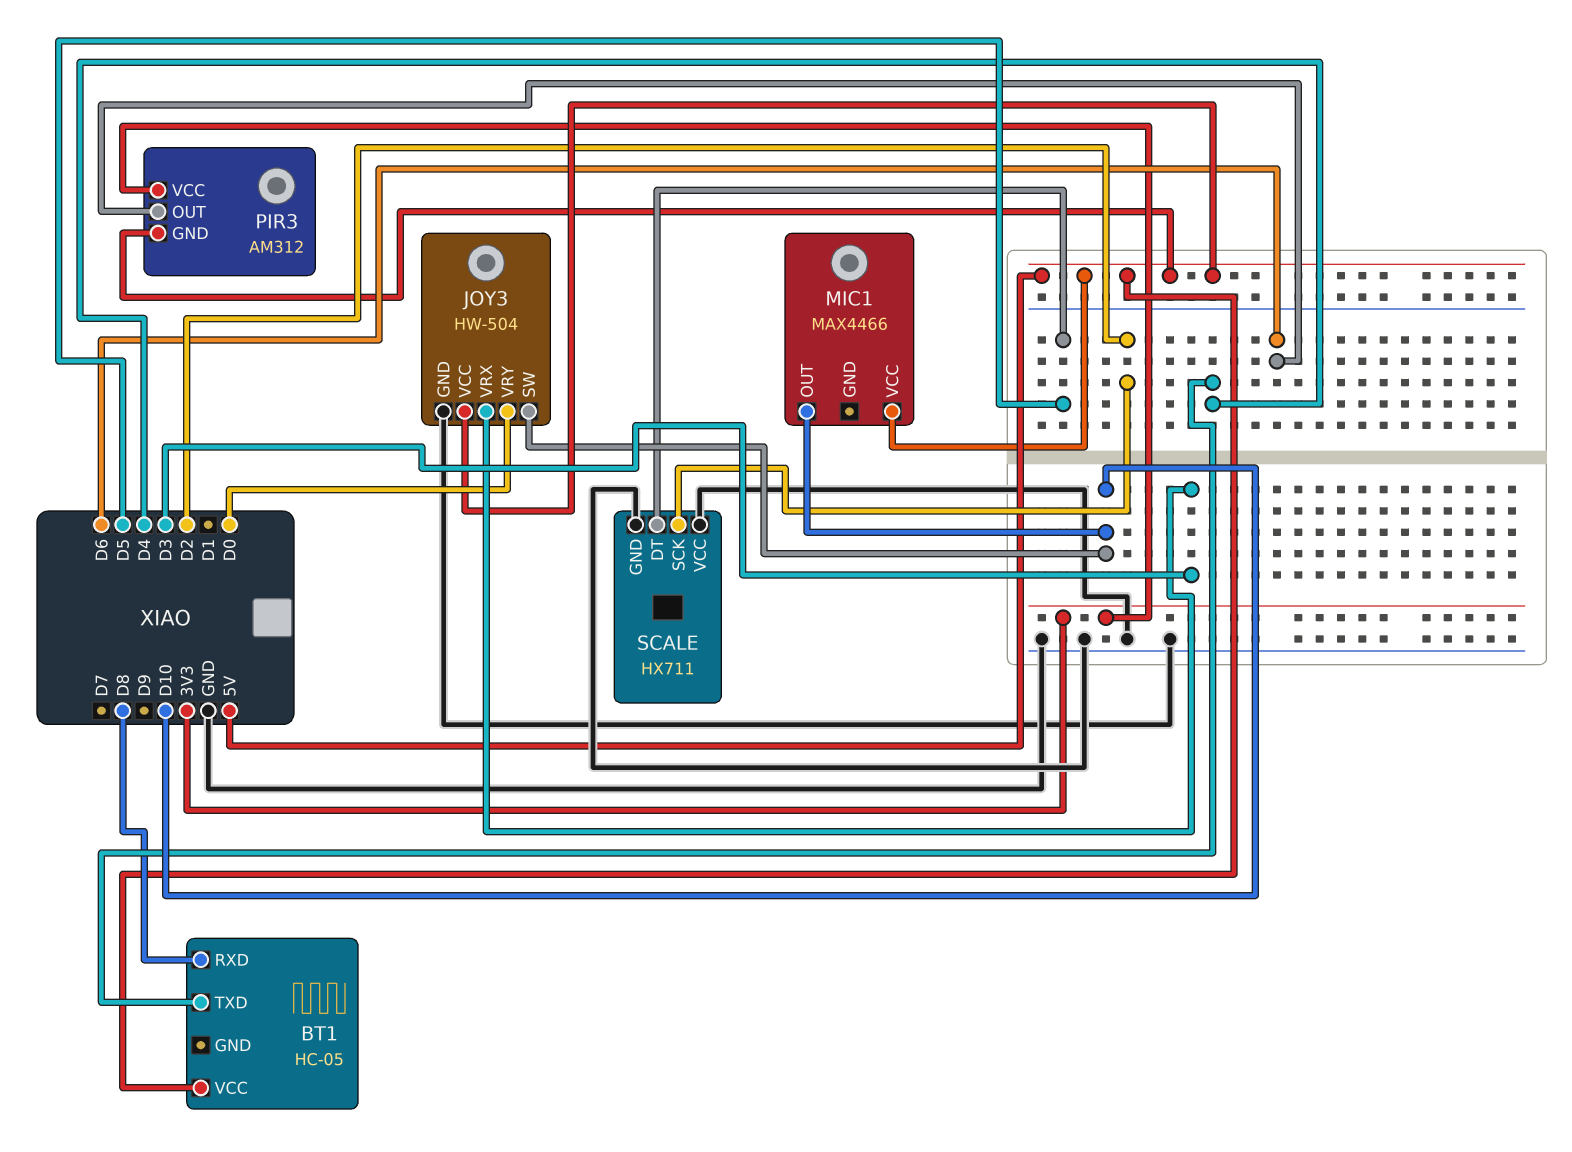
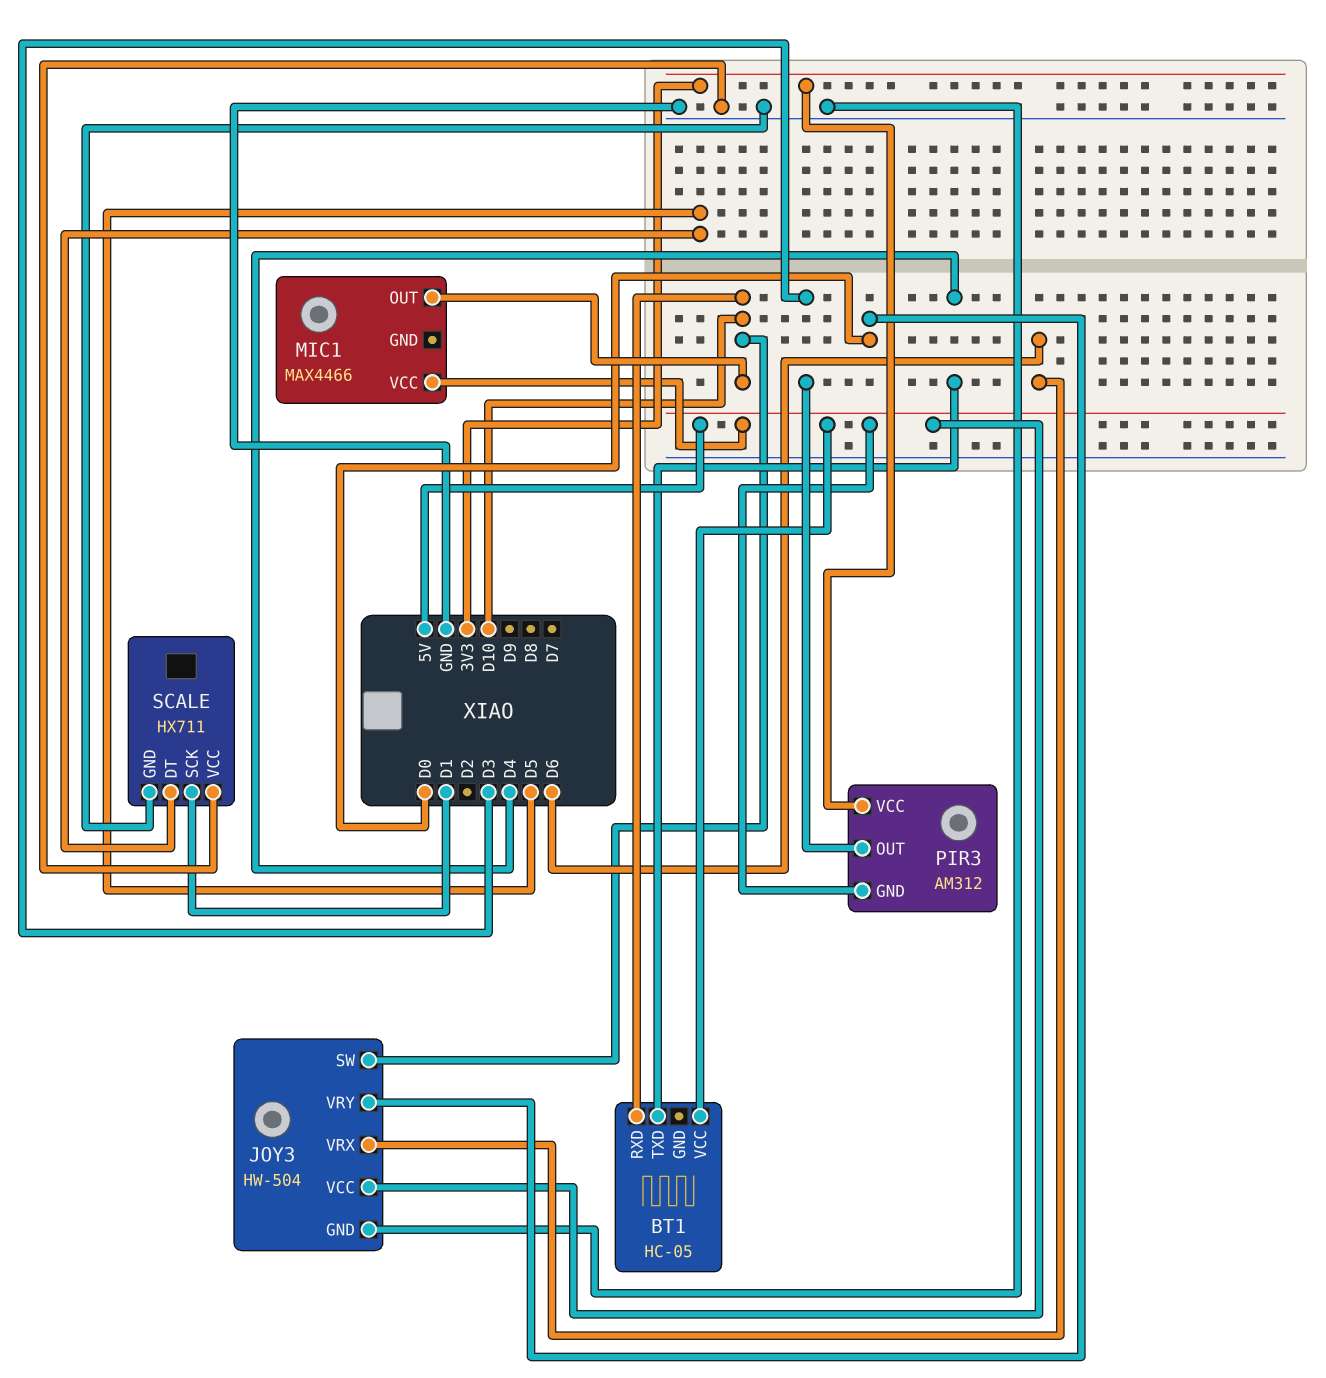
BT1 pin RXD: D8 -> D10
JOY3 pin VRX: D3 -> D6
PIR3 pin OUT: D6 -> D3
SCALE pin SCK: D2 -> D1

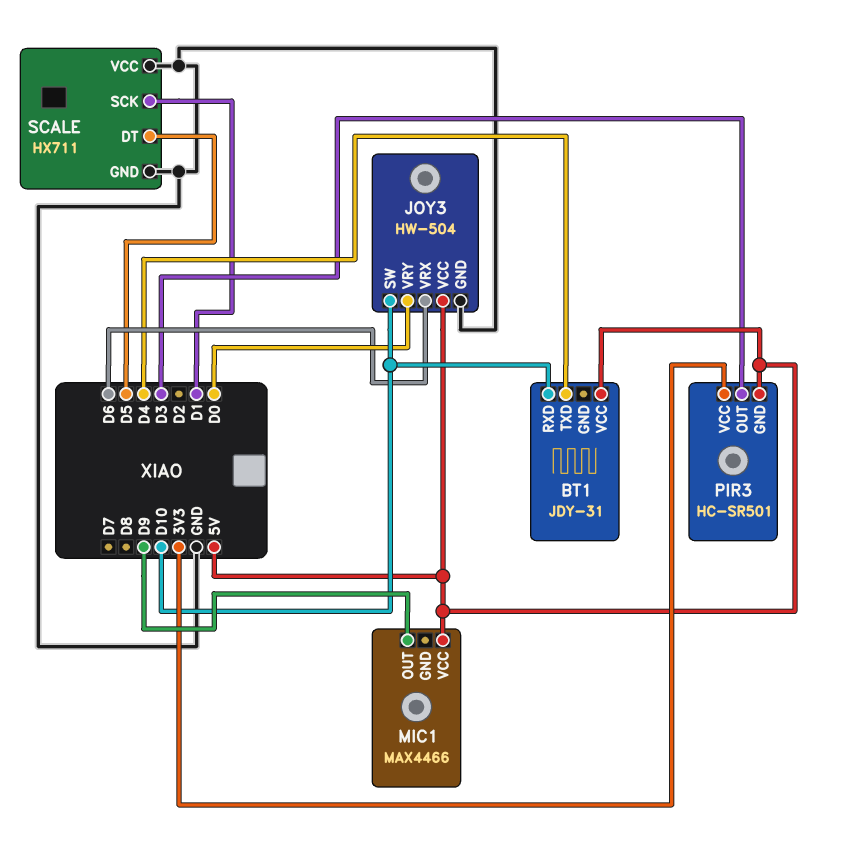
BT1: HC-05 -> JDY-31
MIC1 pin OUT: D10 -> D9
PIR3: AM312 -> HC-SR501

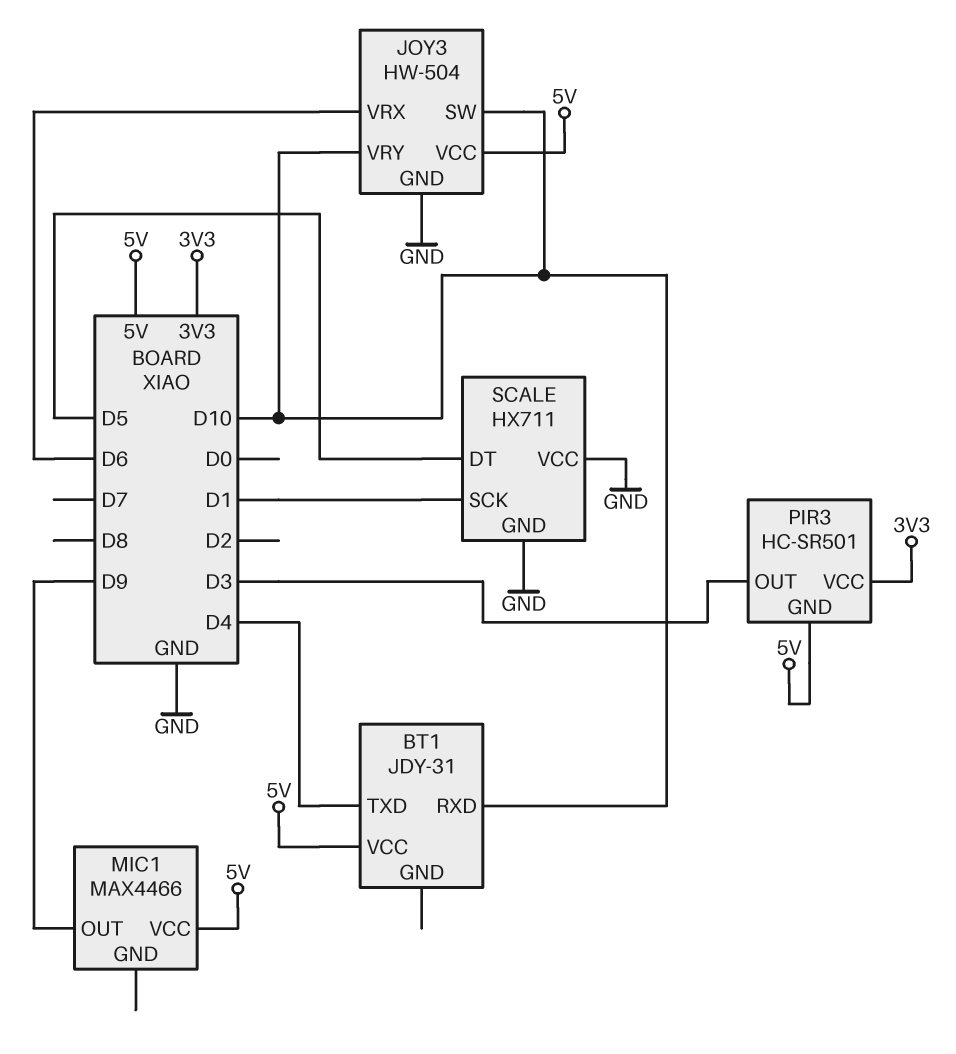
JOY3 pin VRY: D0 -> D10

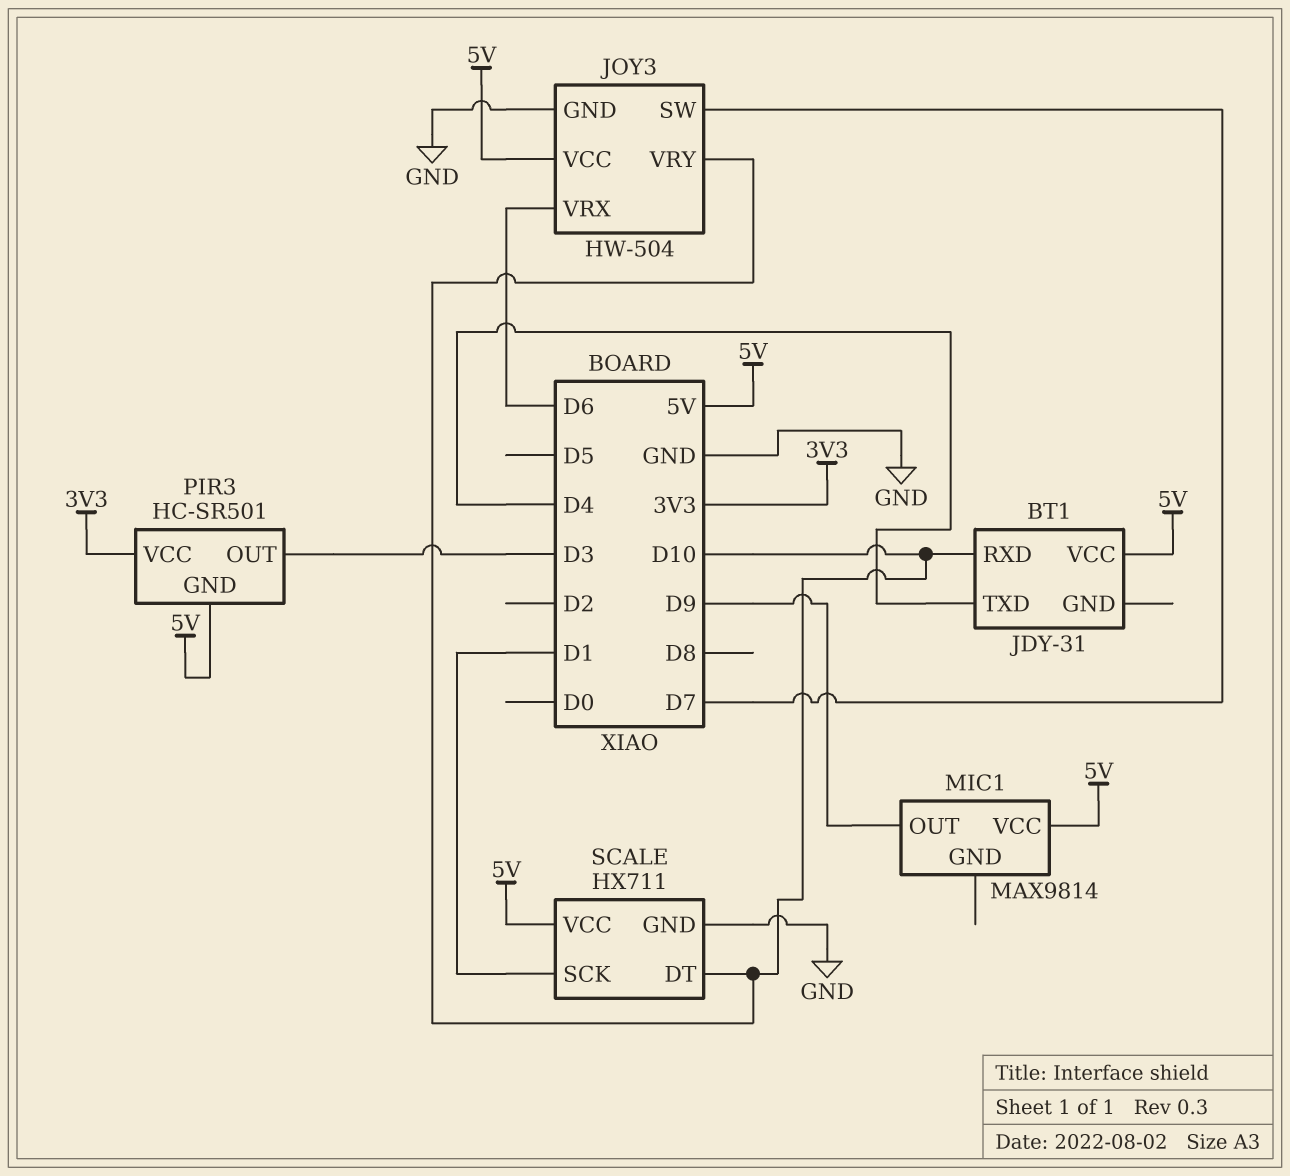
JOY3 pin SW: D10 -> D7
MIC1: MAX4466 -> MAX9814
SCALE pin DT: D5 -> D10
SCALE pin VCC: GND -> 5V

